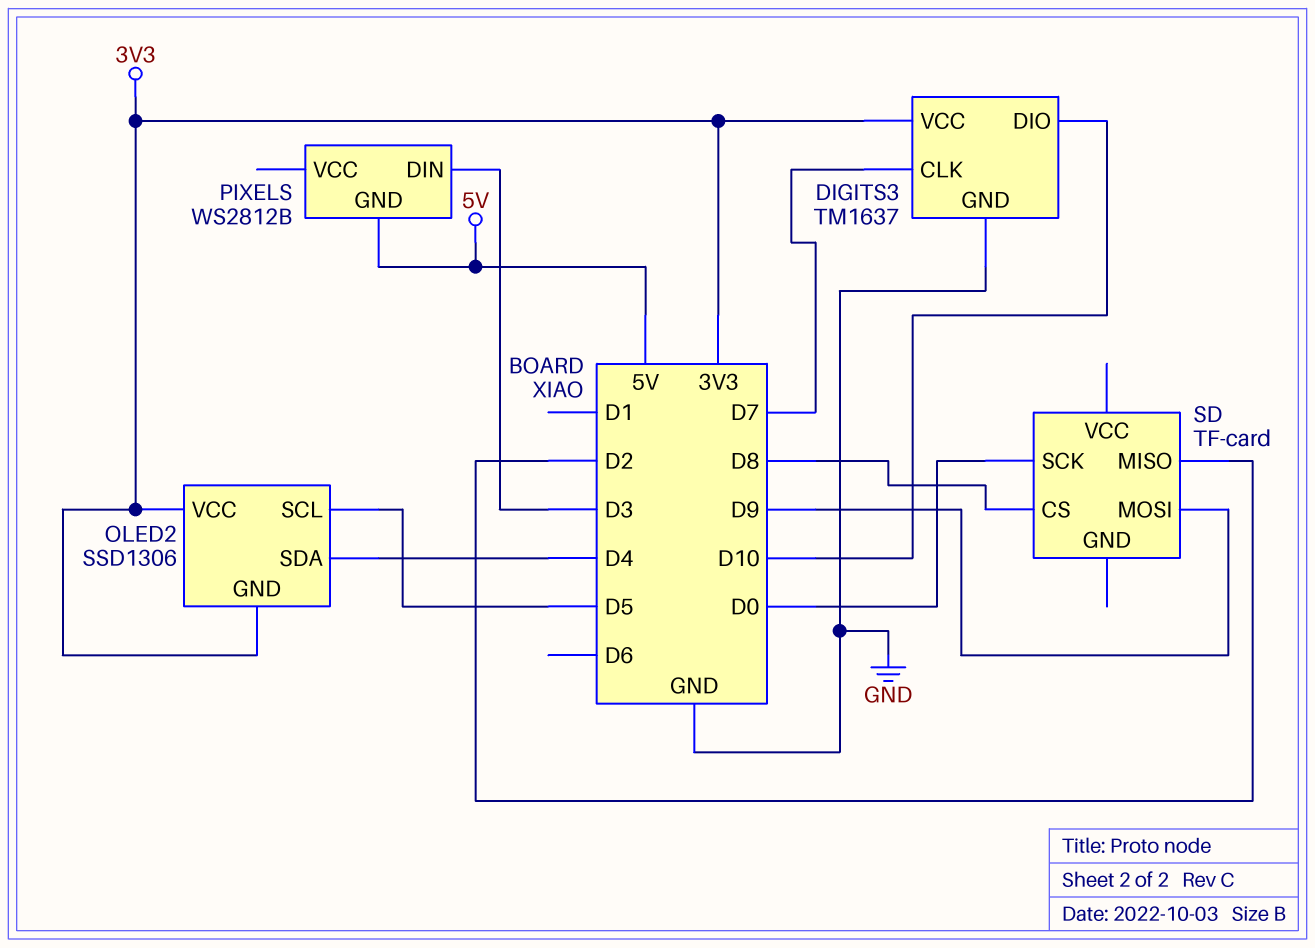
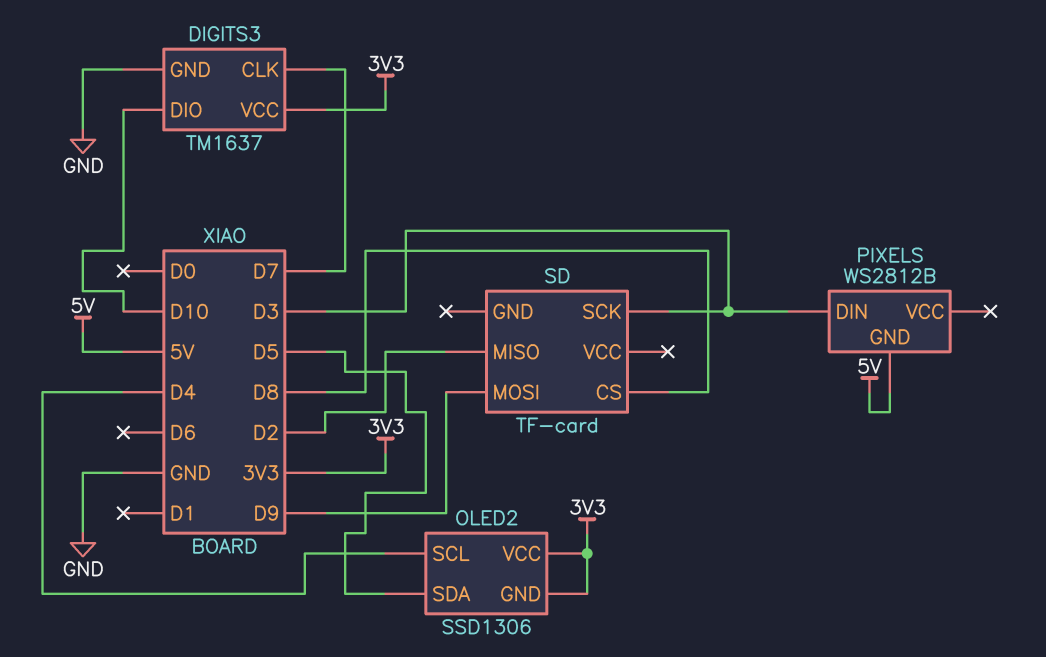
OLED2 pin SCL: D5 -> D4
OLED2 pin SDA: D4 -> D5
SD pin SCK: D0 -> D3

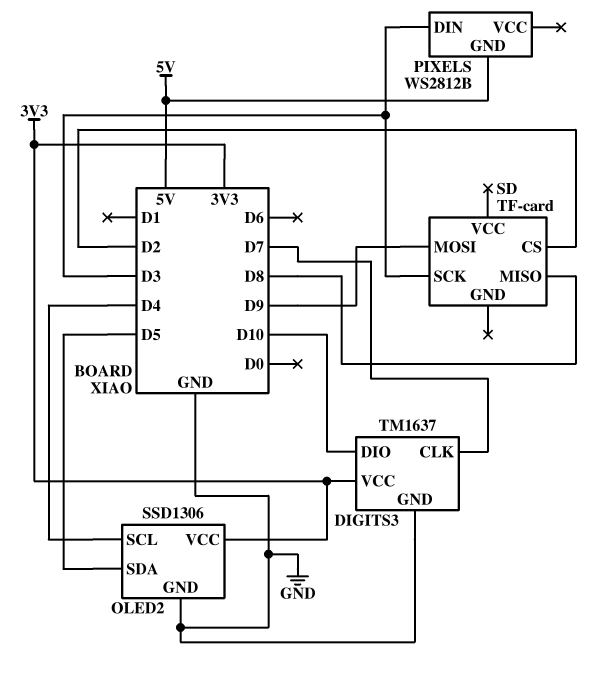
OLED2 pin GND: 3V3 -> GND
SD pin CS: D8 -> D2
SD pin MISO: D2 -> D8

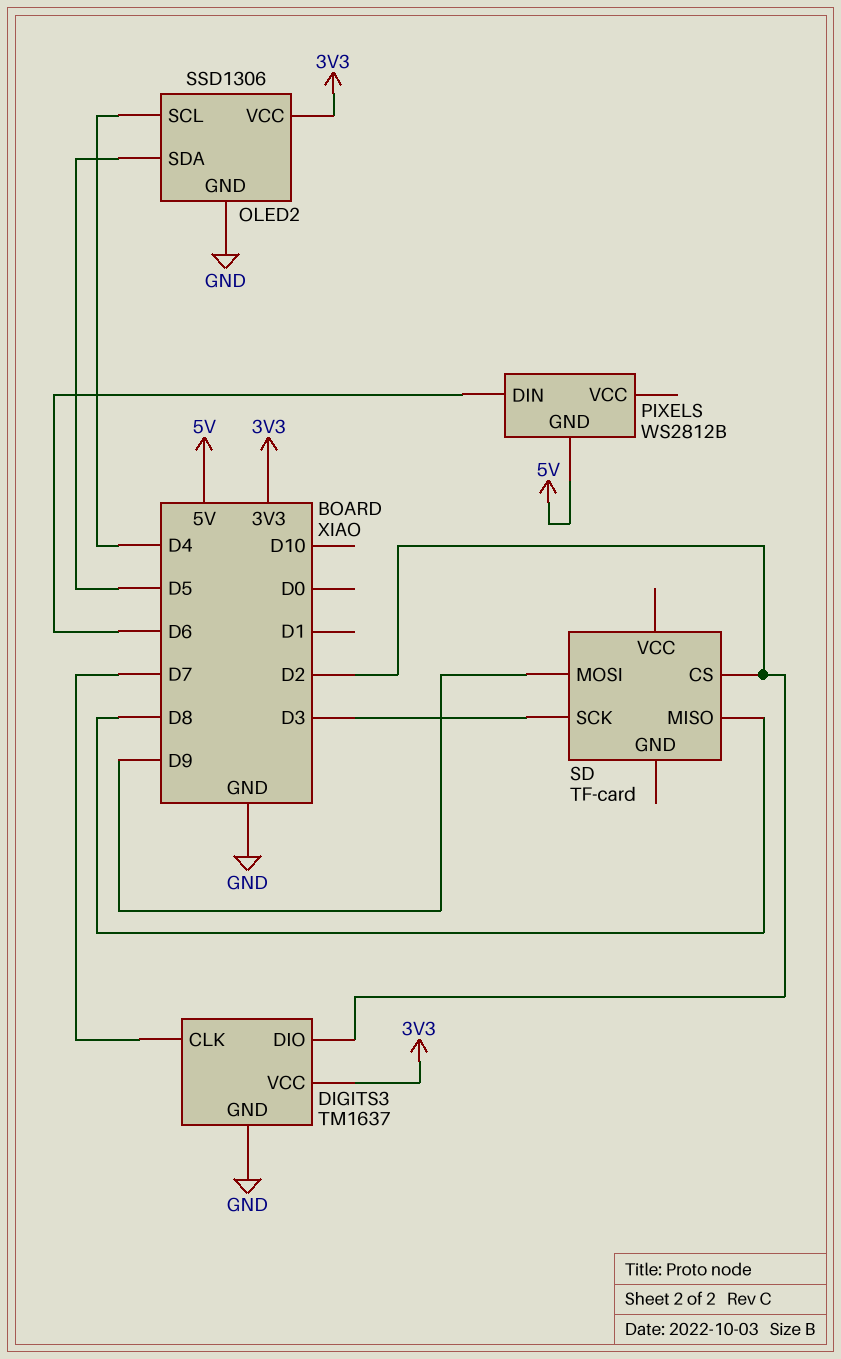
DIGITS3 pin DIO: D10 -> D2
PIXELS pin DIN: D3 -> D6

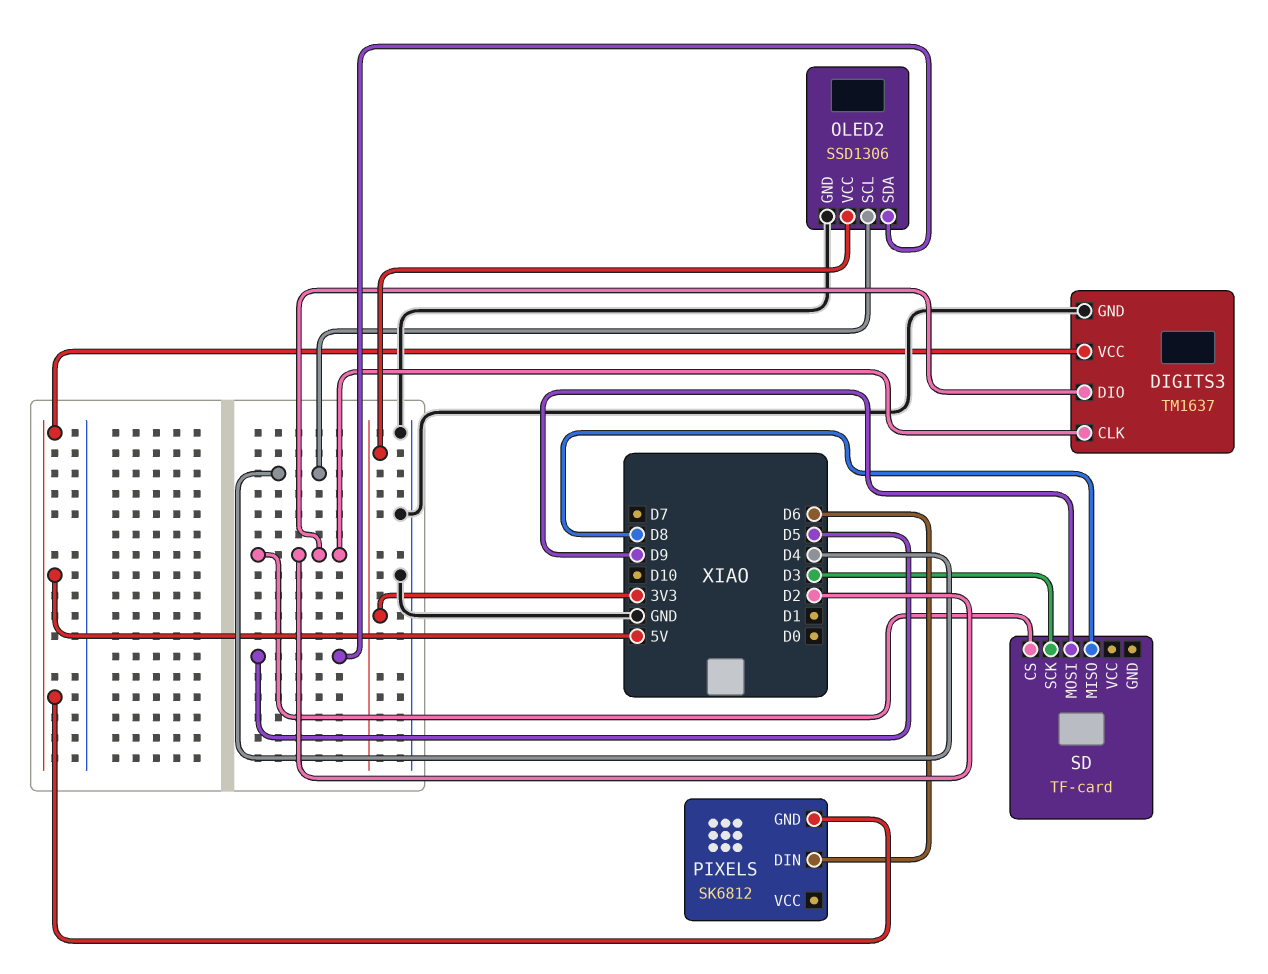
DIGITS3 pin CLK: D7 -> D2
DIGITS3 pin VCC: 3V3 -> 5V
PIXELS: WS2812B -> SK6812

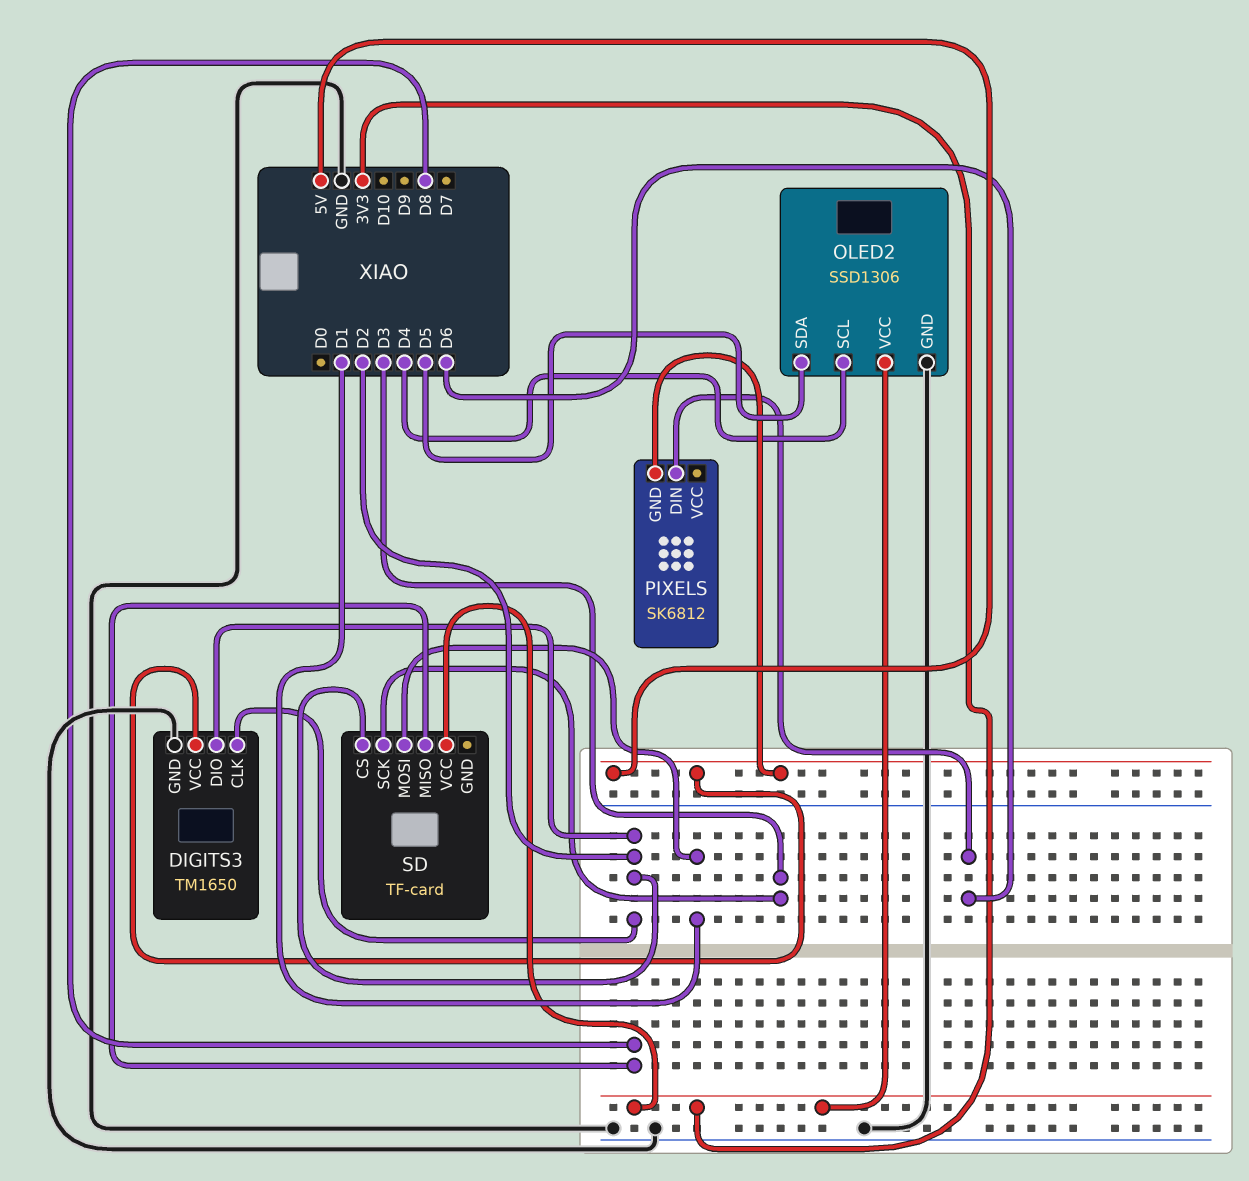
DIGITS3: TM1637 -> TM1650
SD pin MOSI: D9 -> D1
SD pin VCC: none -> 3V3

